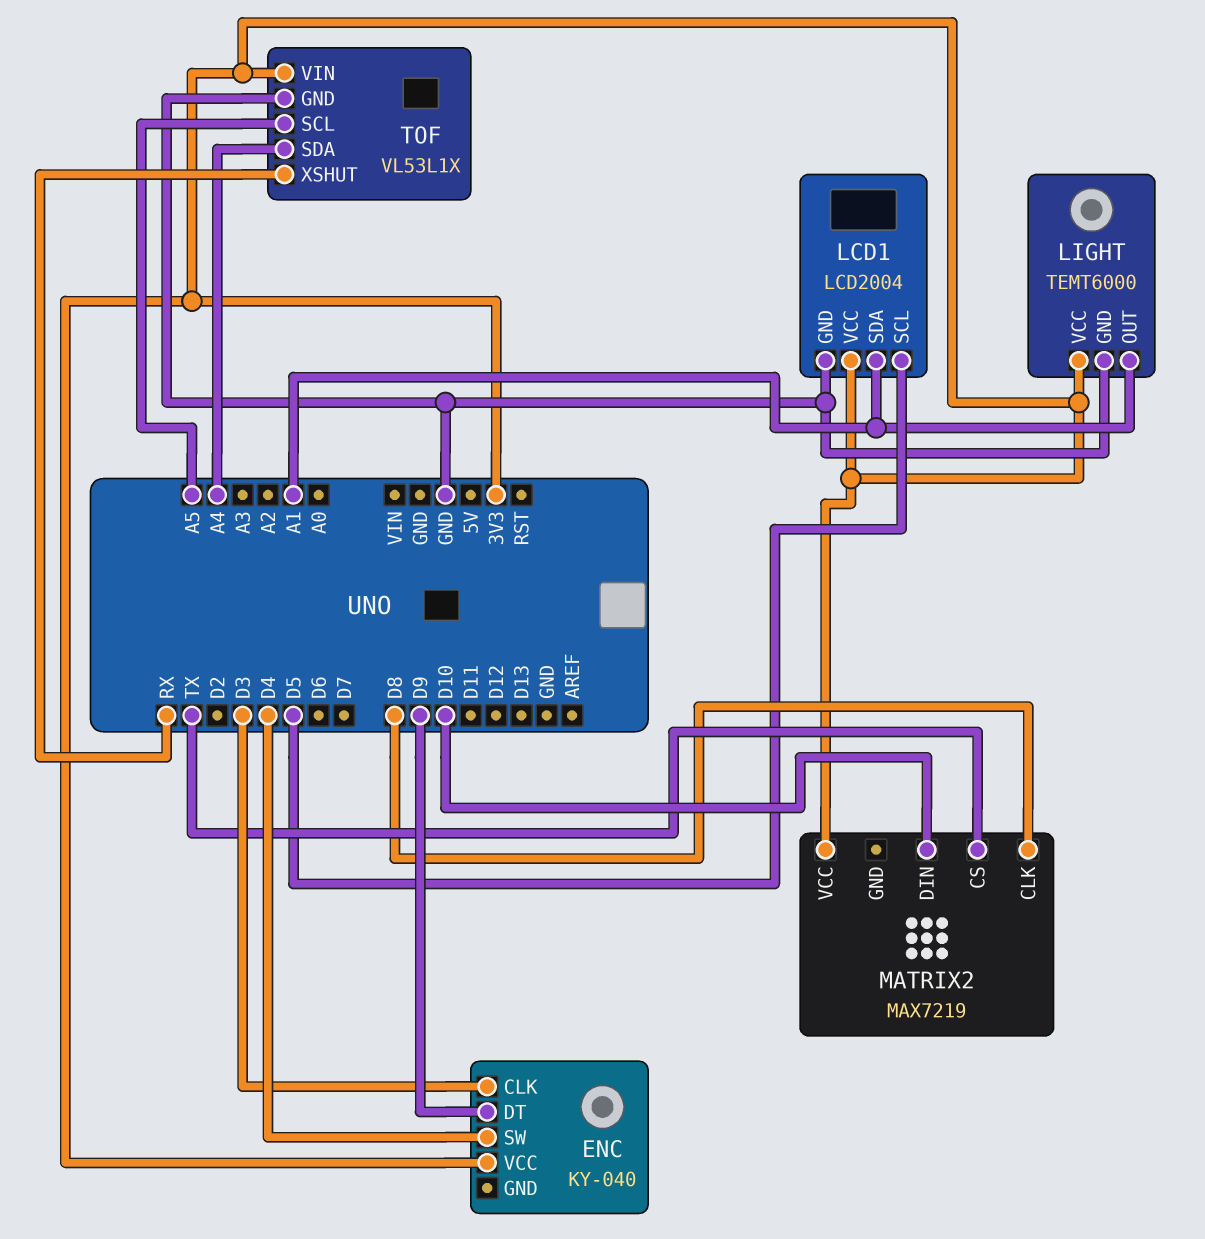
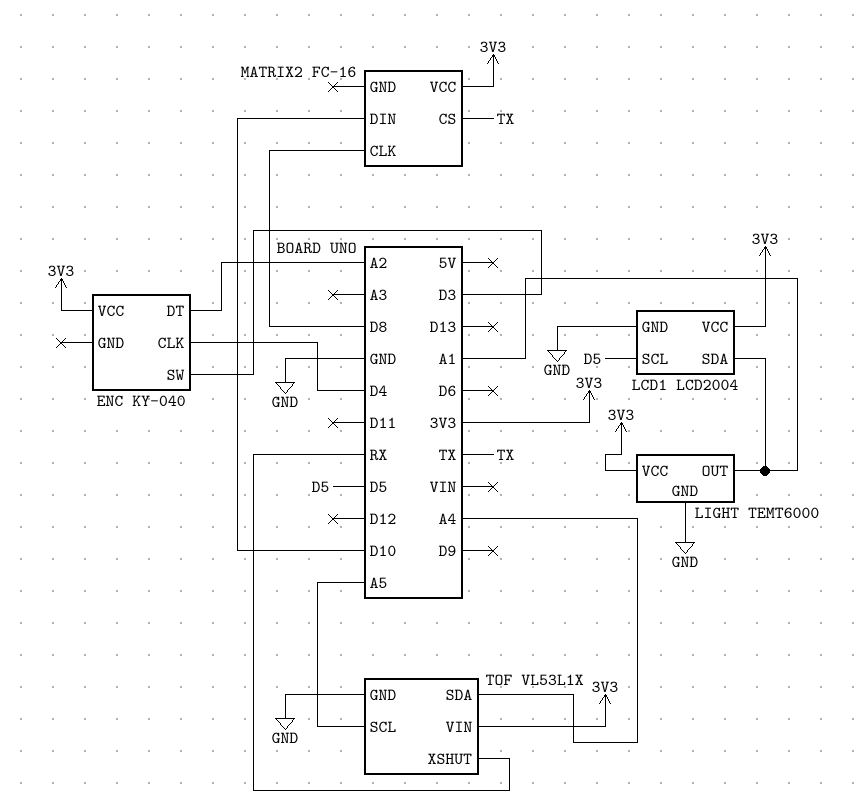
ENC pin CLK: D3 -> D4
ENC pin DT: D9 -> A2
ENC pin SW: D4 -> D3
MATRIX2: MAX7219 -> FC-16

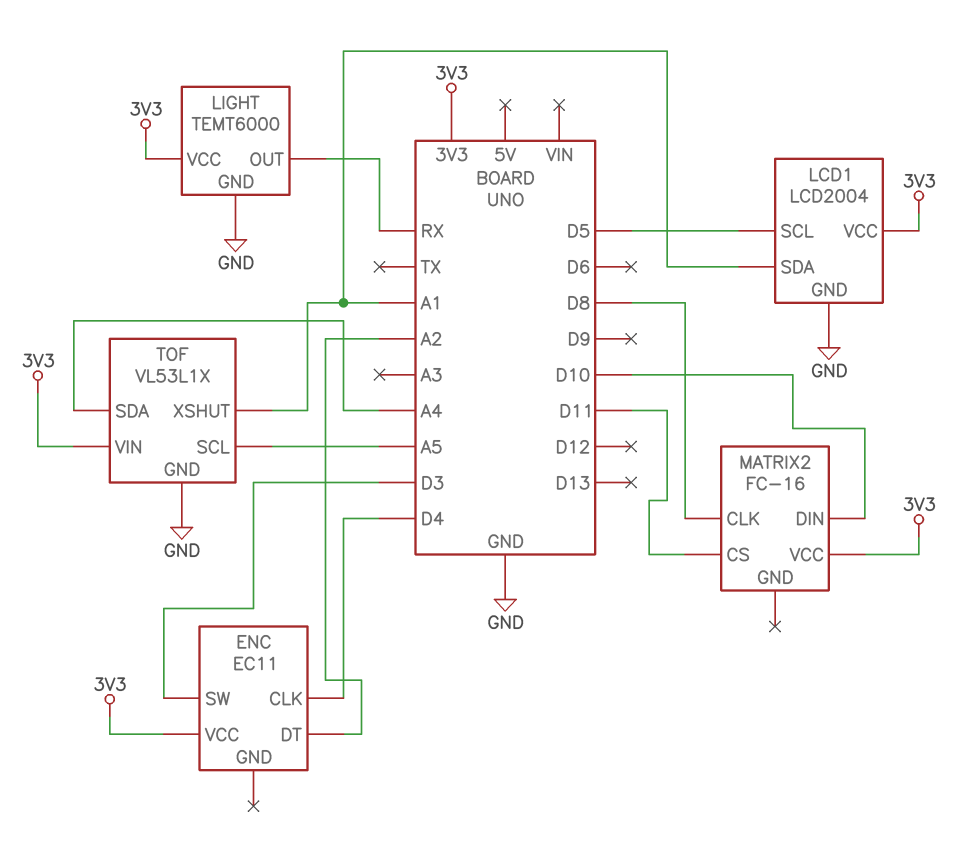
ENC: KY-040 -> EC11
LIGHT pin OUT: A1 -> RX
MATRIX2 pin CS: TX -> D11
TOF pin XSHUT: RX -> A1

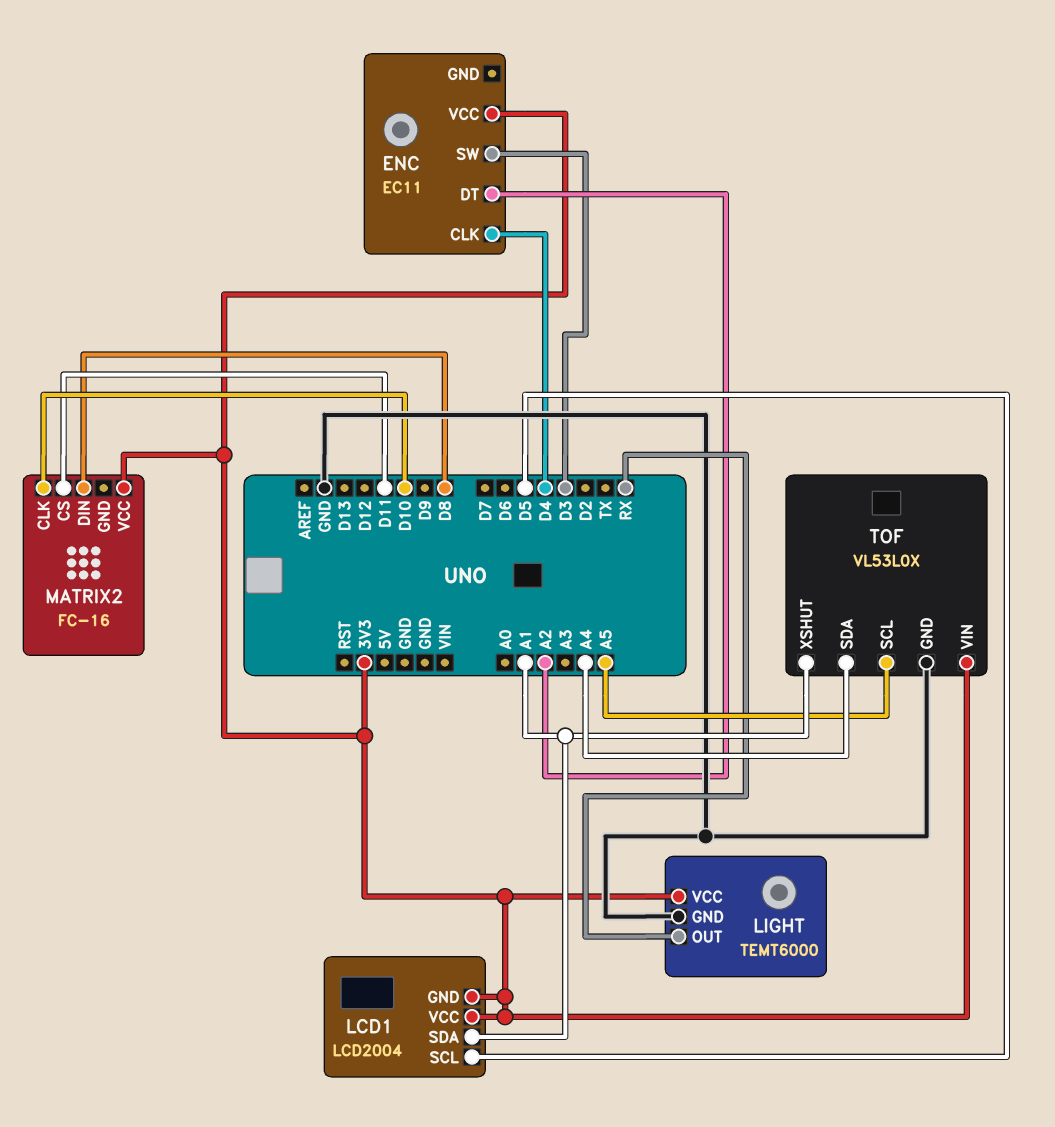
LCD1 pin GND: GND -> 3V3
MATRIX2 pin CLK: D8 -> D10
MATRIX2 pin DIN: D10 -> D8
TOF: VL53L1X -> VL53L0X

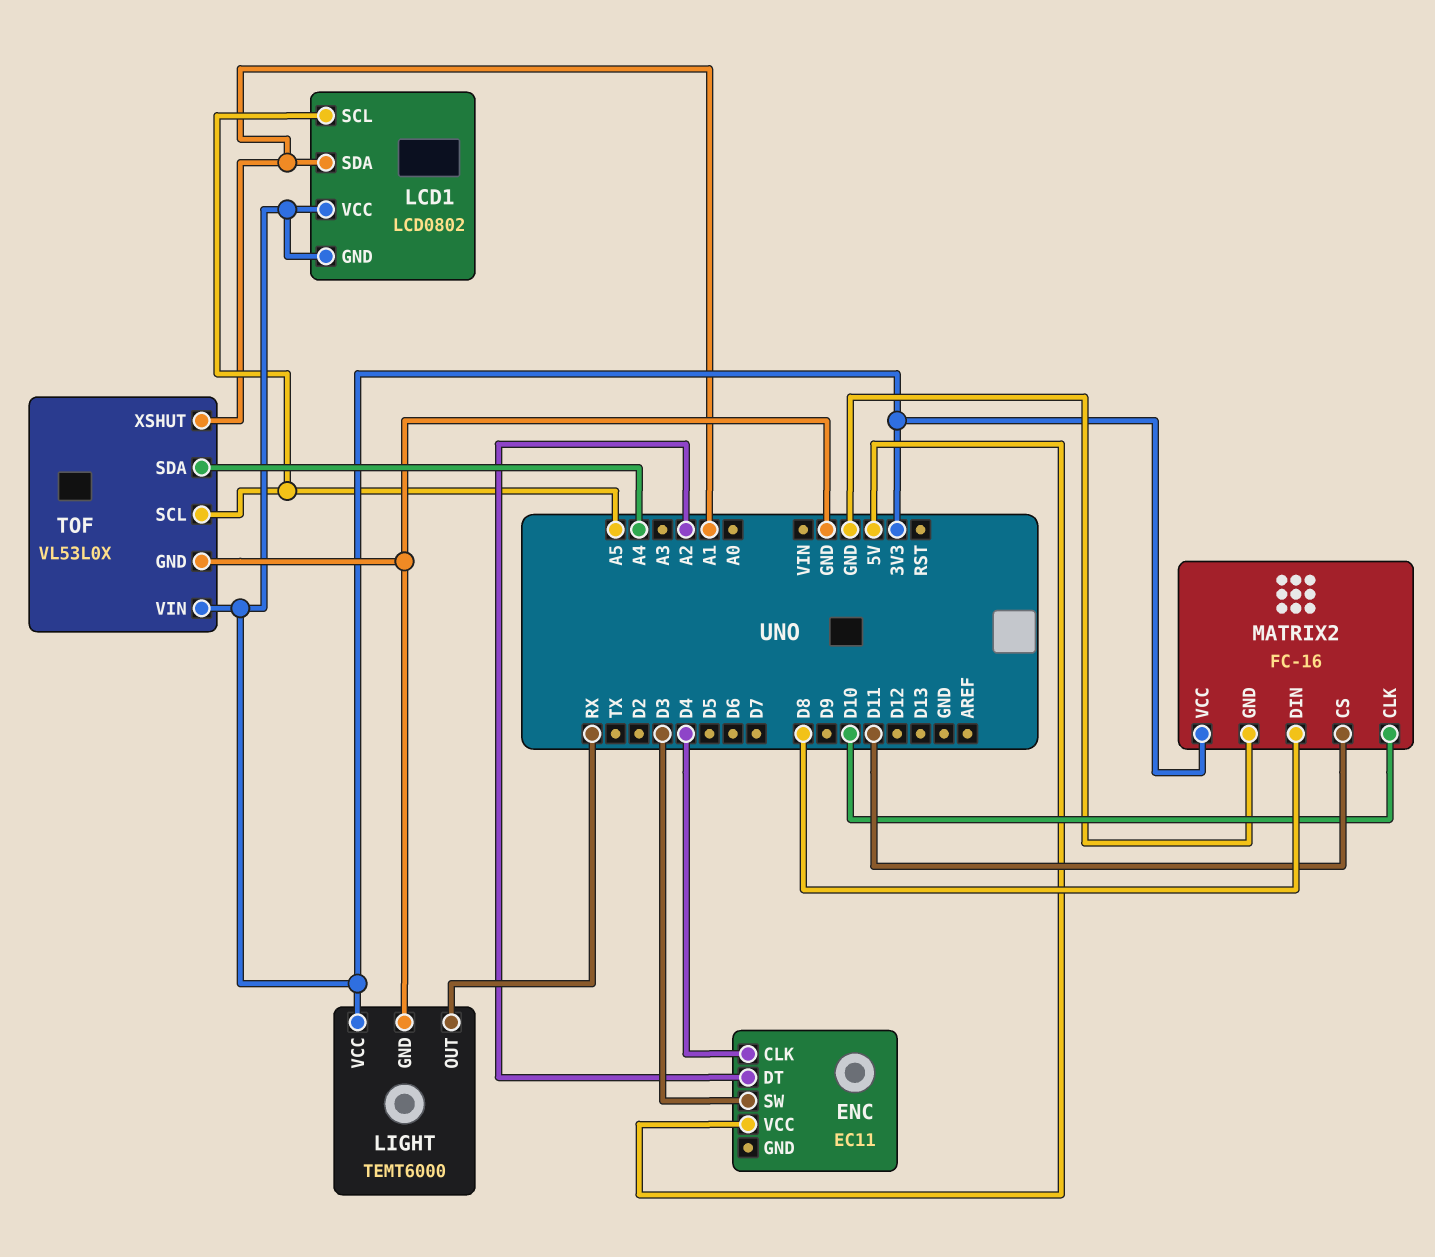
ENC pin VCC: 3V3 -> 5V
LCD1: LCD2004 -> LCD0802
LCD1 pin SCL: D5 -> A5
MATRIX2 pin GND: none -> GND

